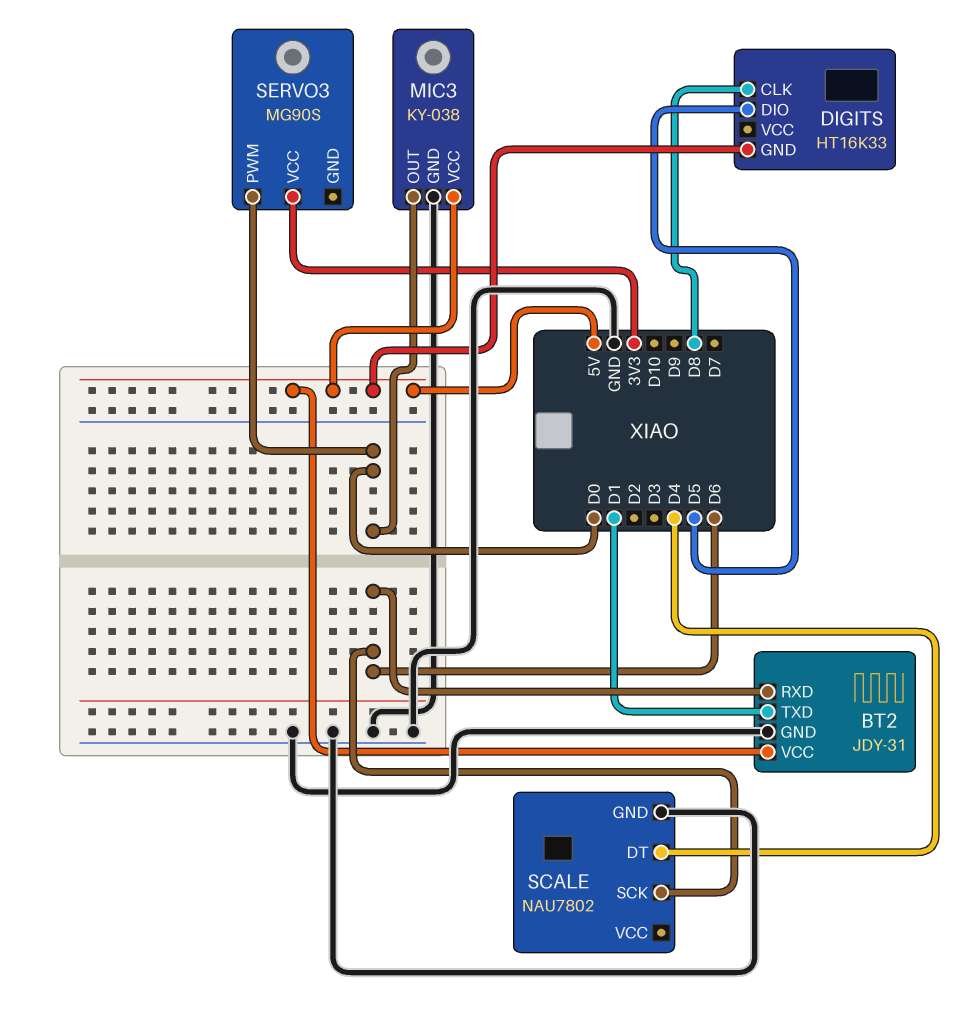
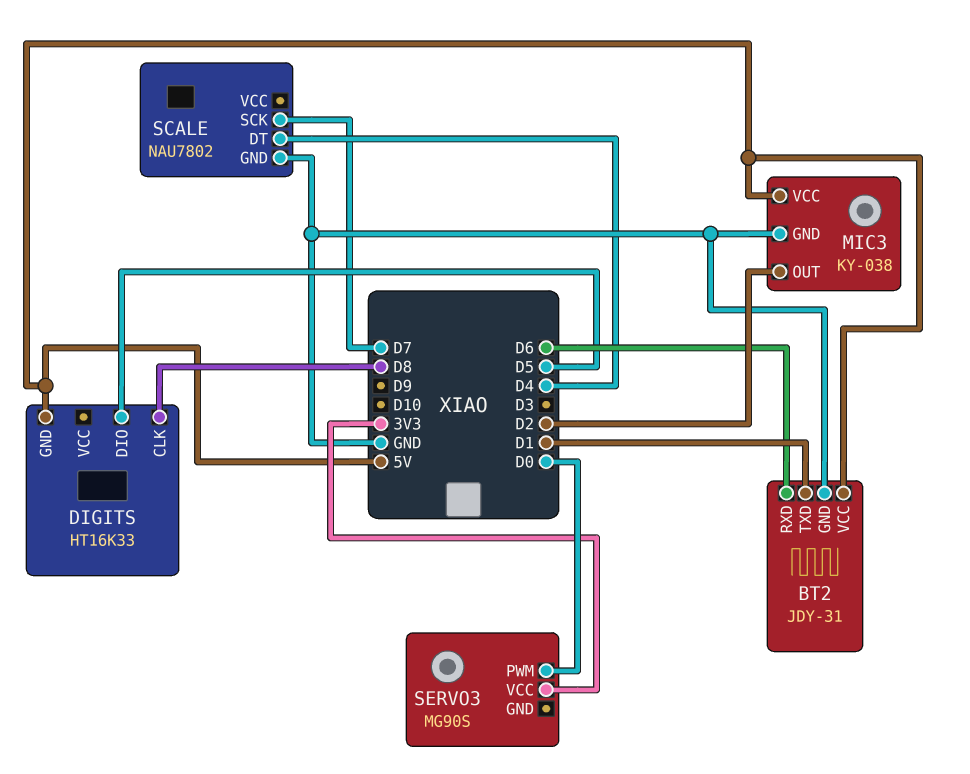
MIC3 pin OUT: D0 -> D2
SCALE pin SCK: D6 -> D7

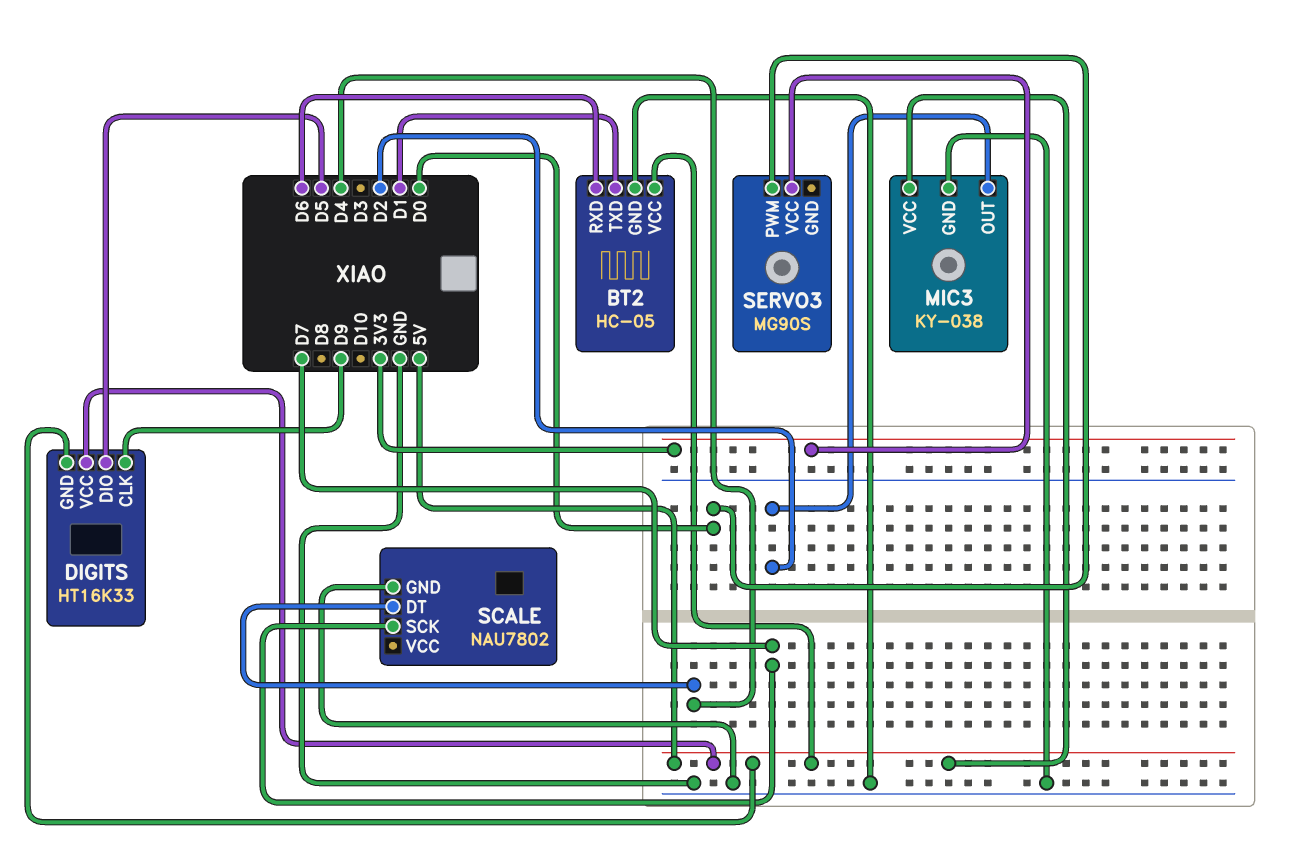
BT2: JDY-31 -> HC-05
DIGITS pin CLK: D8 -> D9
DIGITS pin VCC: none -> 5V

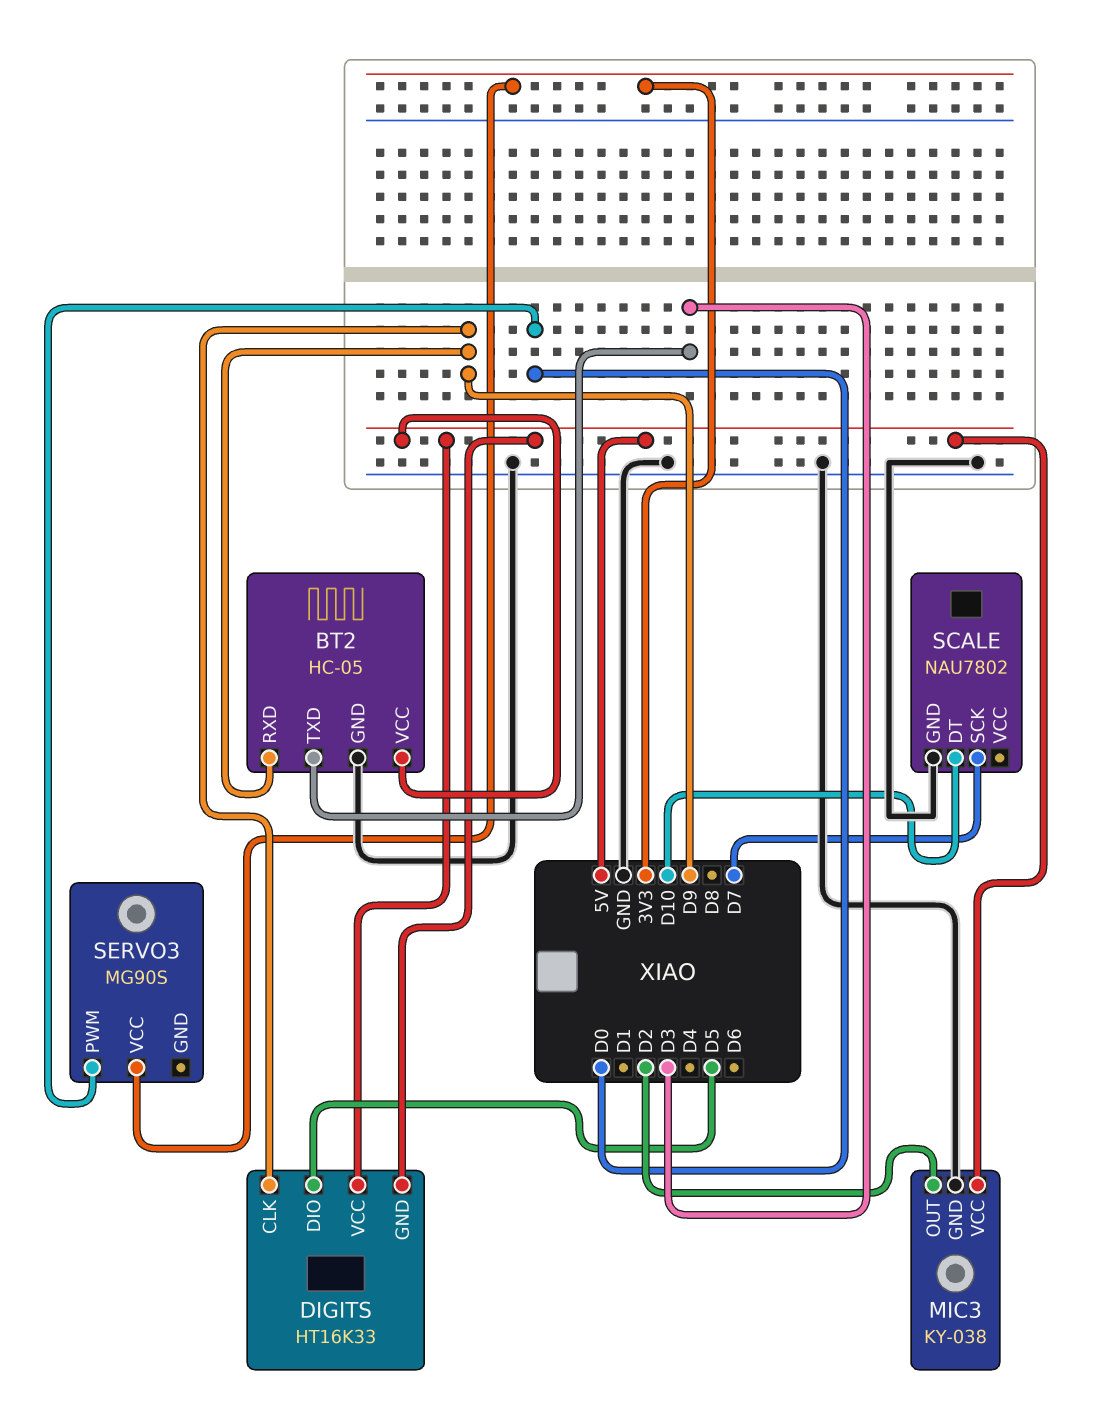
BT2 pin RXD: D6 -> D9
BT2 pin TXD: D1 -> D3
SCALE pin DT: D4 -> D10

